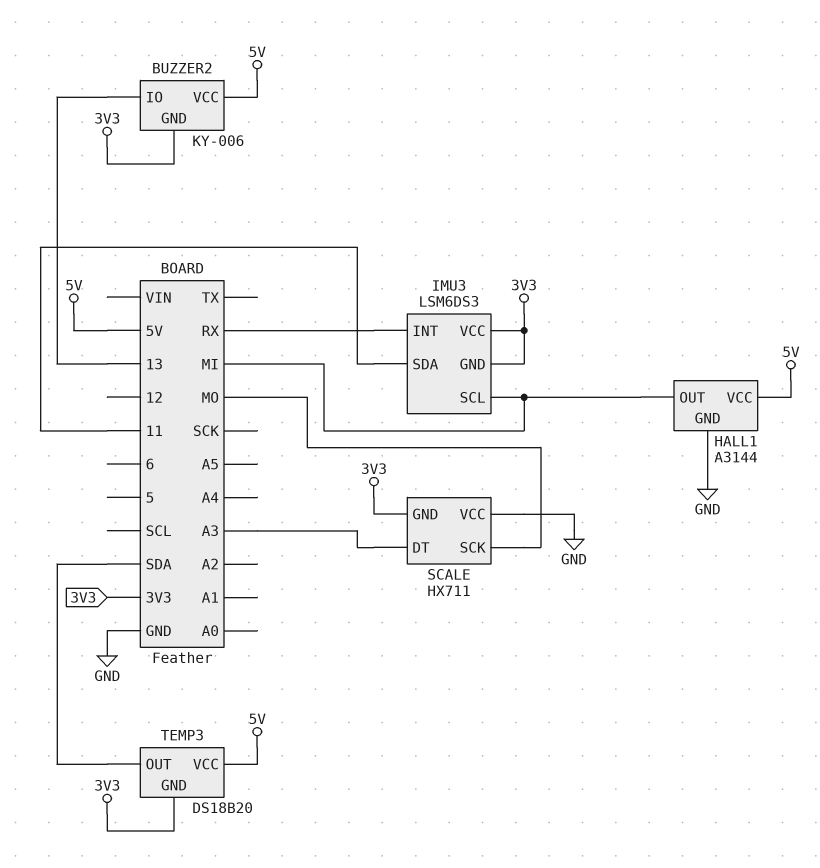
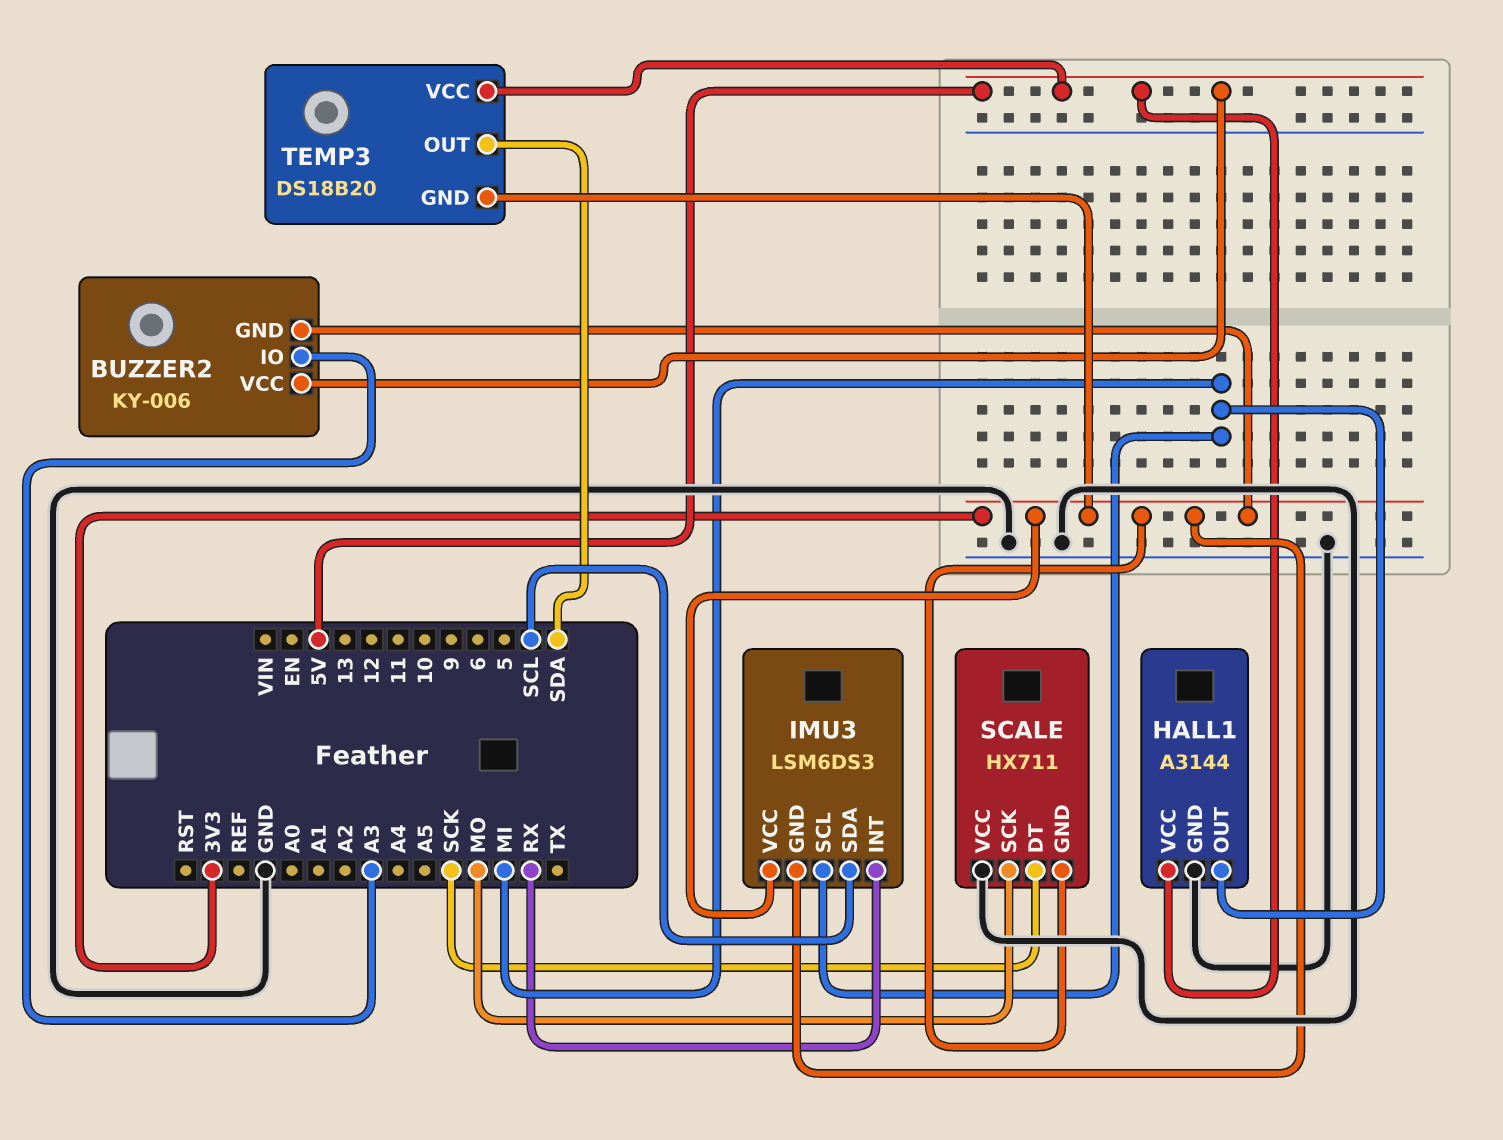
BUZZER2 pin IO: 13 -> A3
IMU3 pin SDA: 11 -> SCL
SCALE pin DT: A3 -> SCK

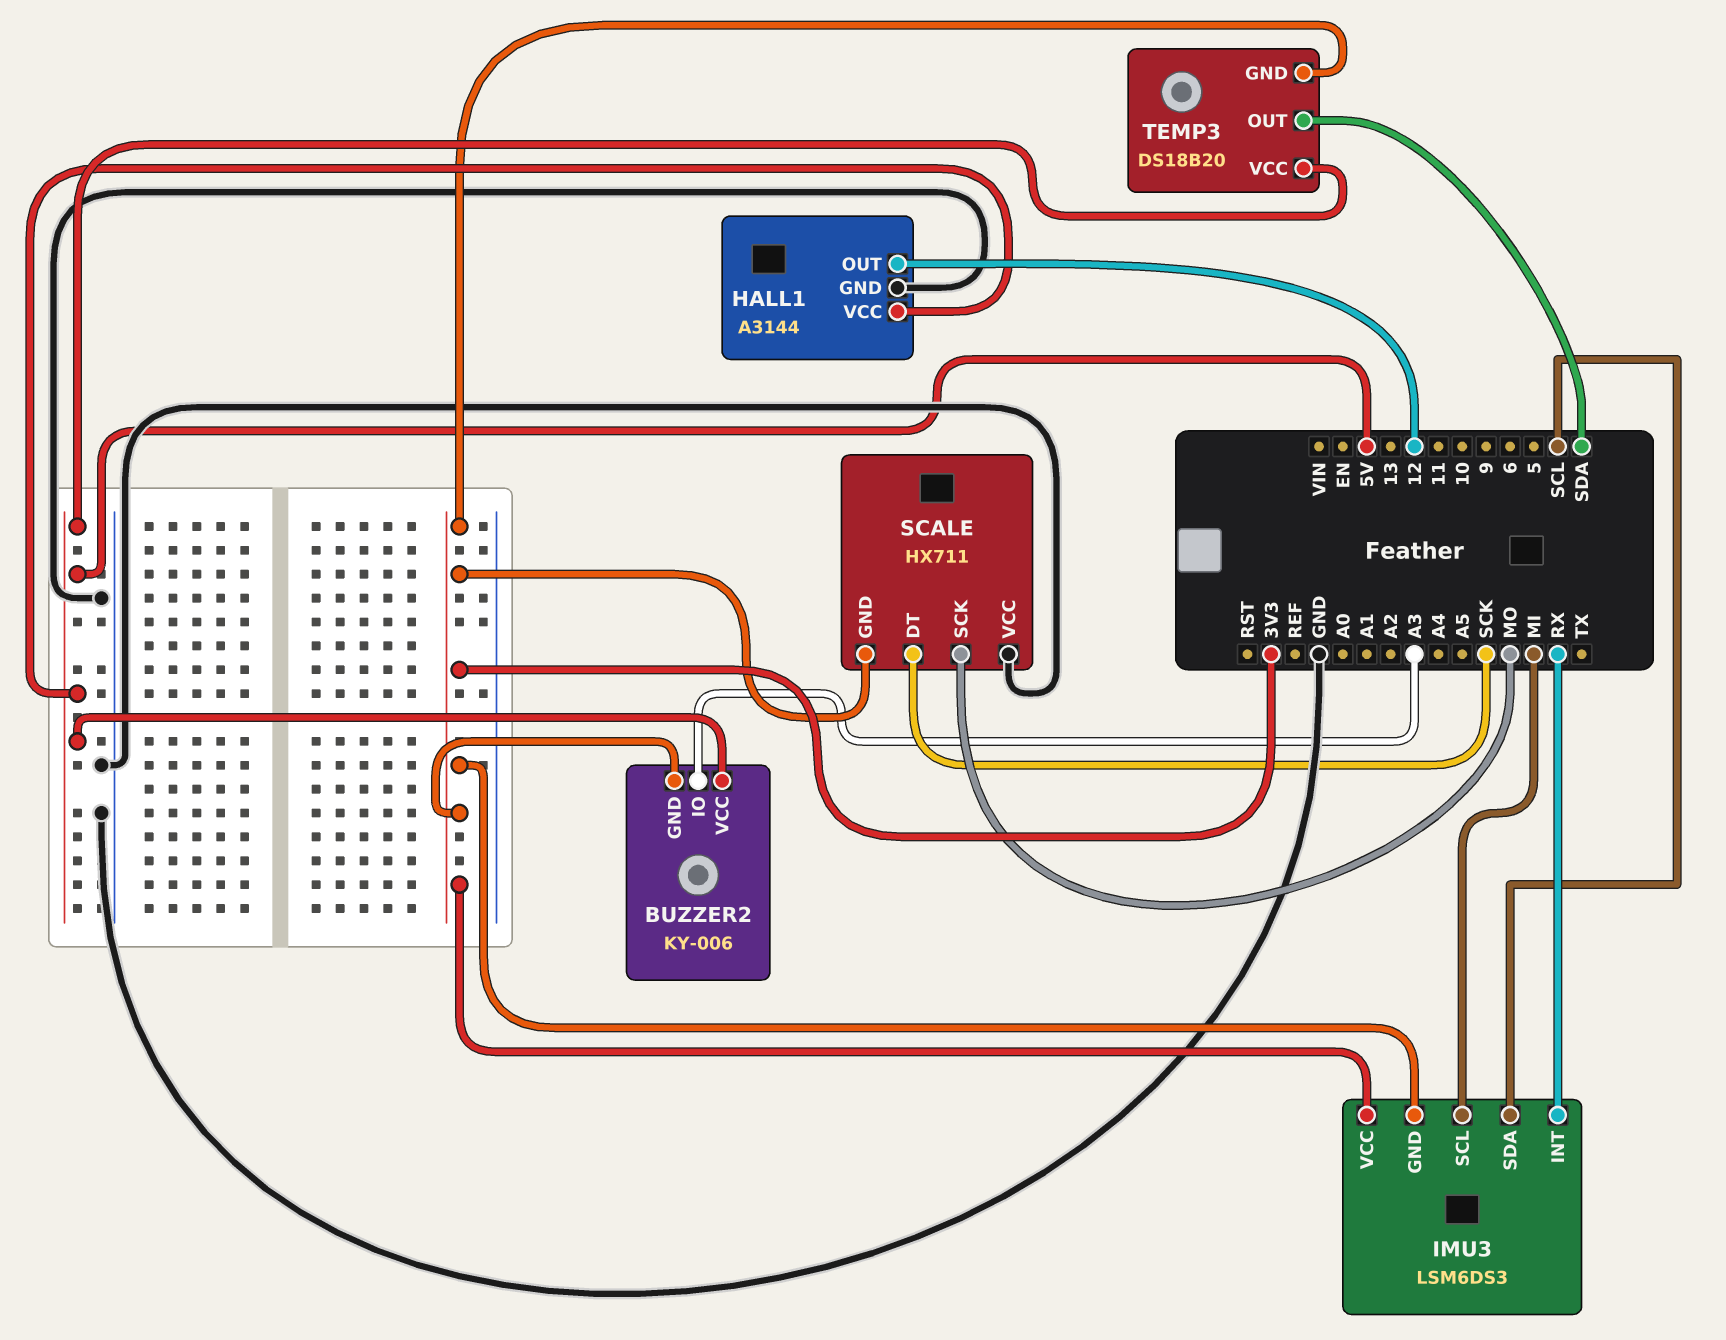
HALL1 pin OUT: MI -> 12

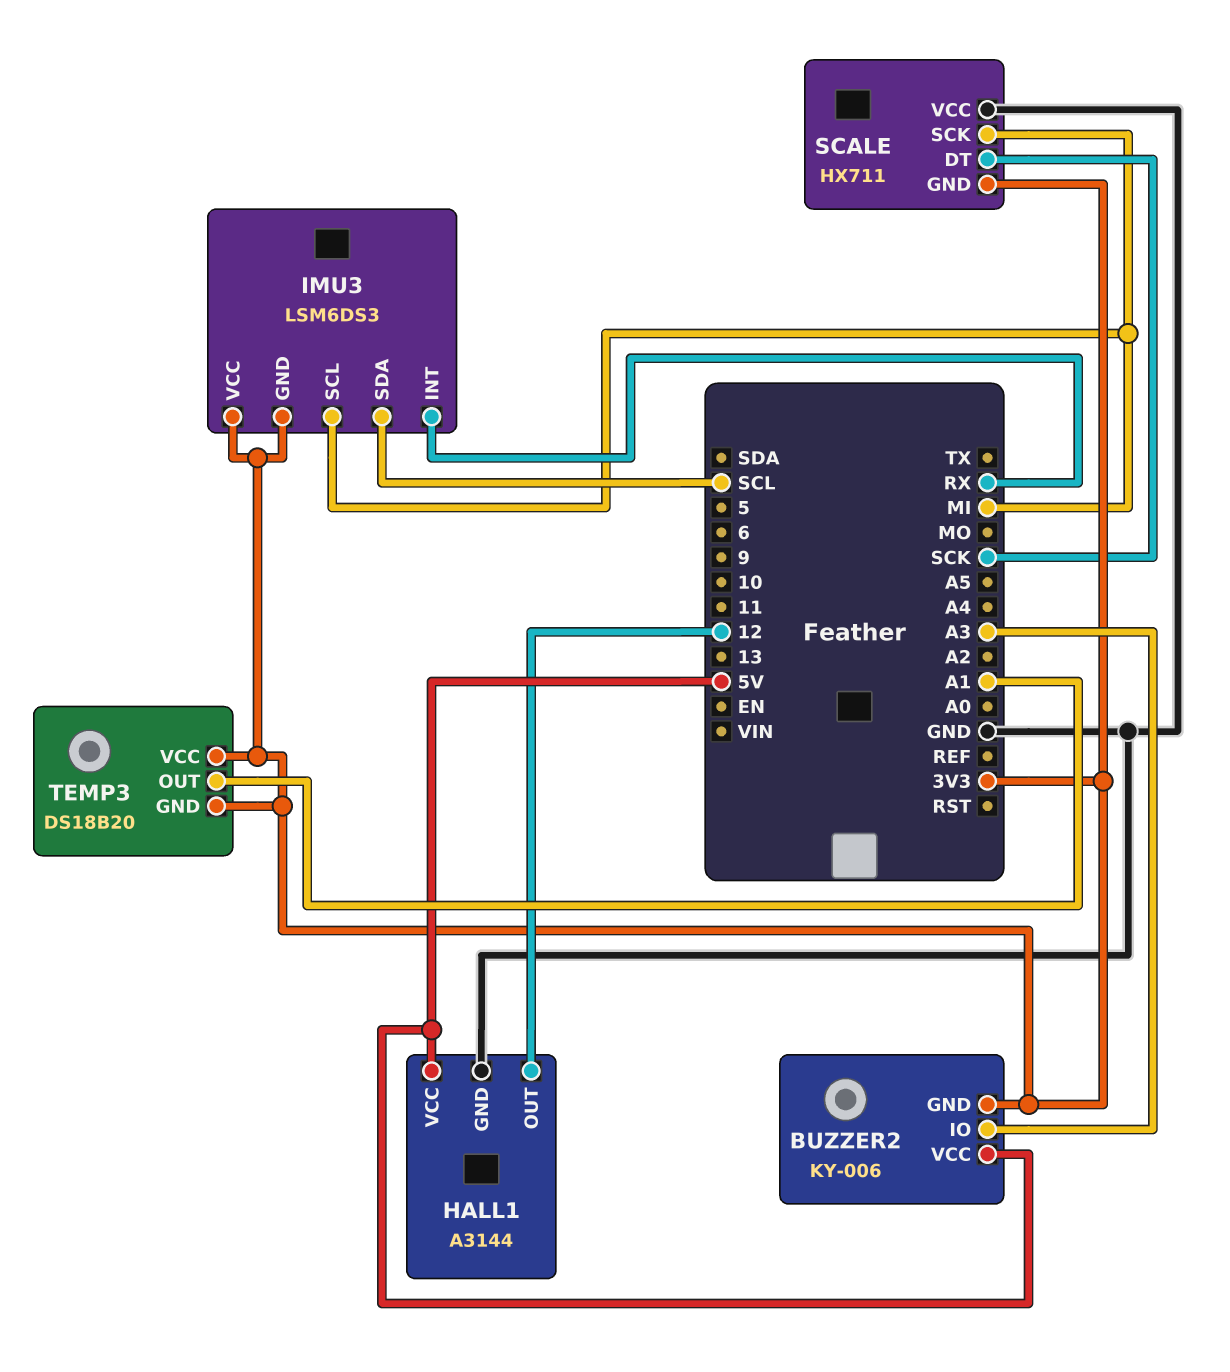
SCALE pin SCK: MO -> MI
TEMP3 pin OUT: SDA -> A1
TEMP3 pin VCC: 5V -> 3V3

